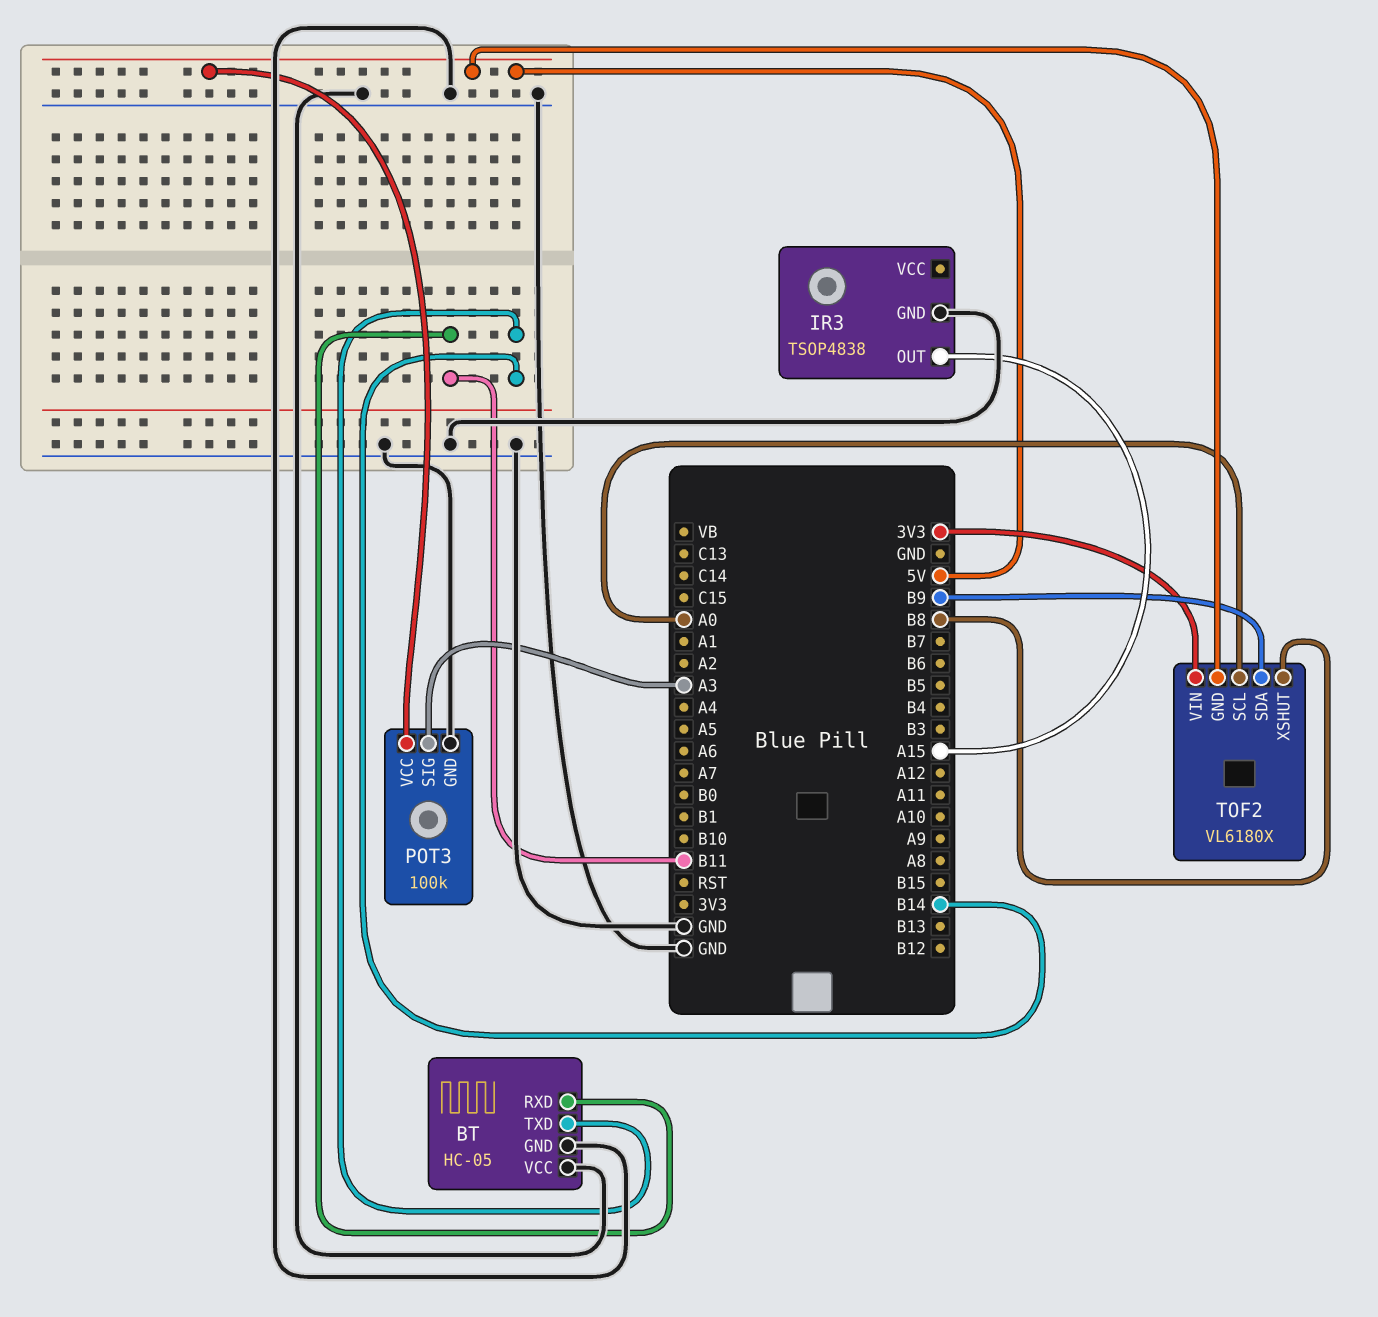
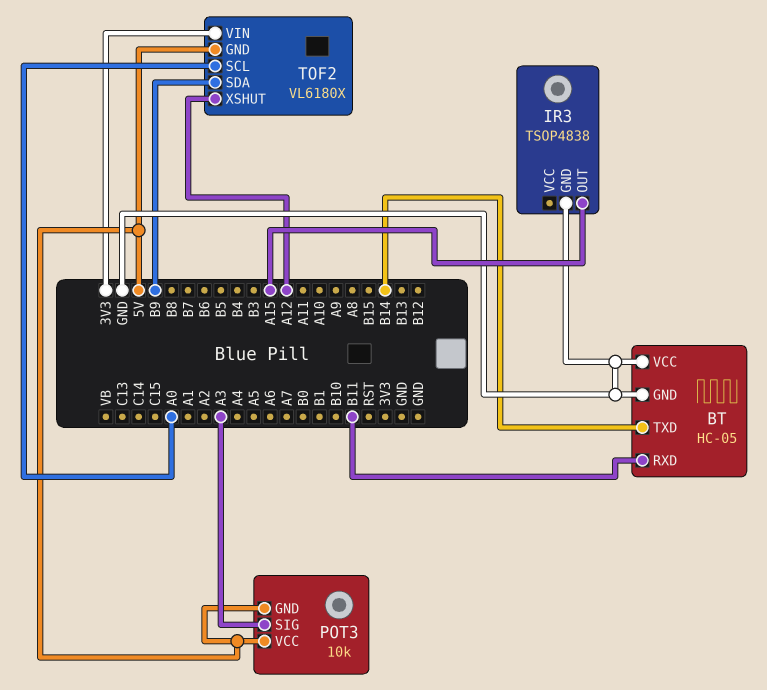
POT3: 100k -> 10k
POT3 pin GND: GND -> 5V
TOF2 pin XSHUT: B8 -> A12

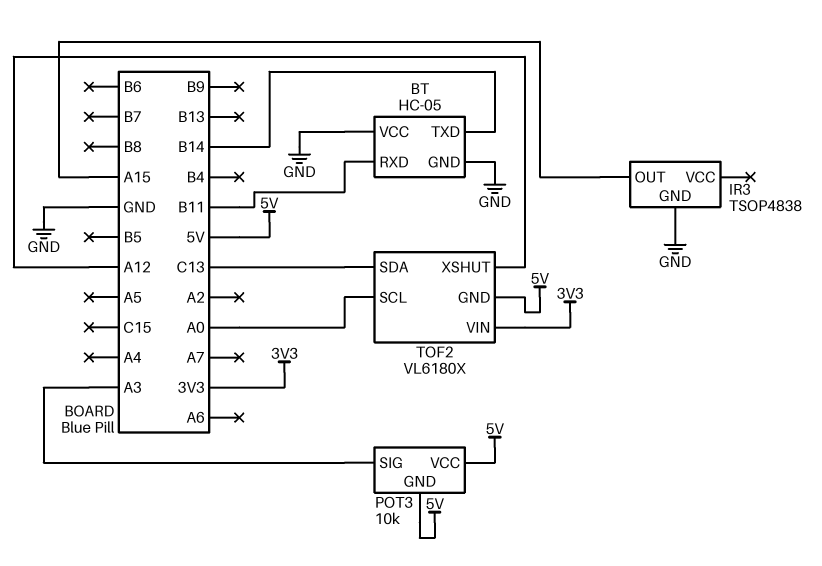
TOF2 pin SDA: B9 -> C13

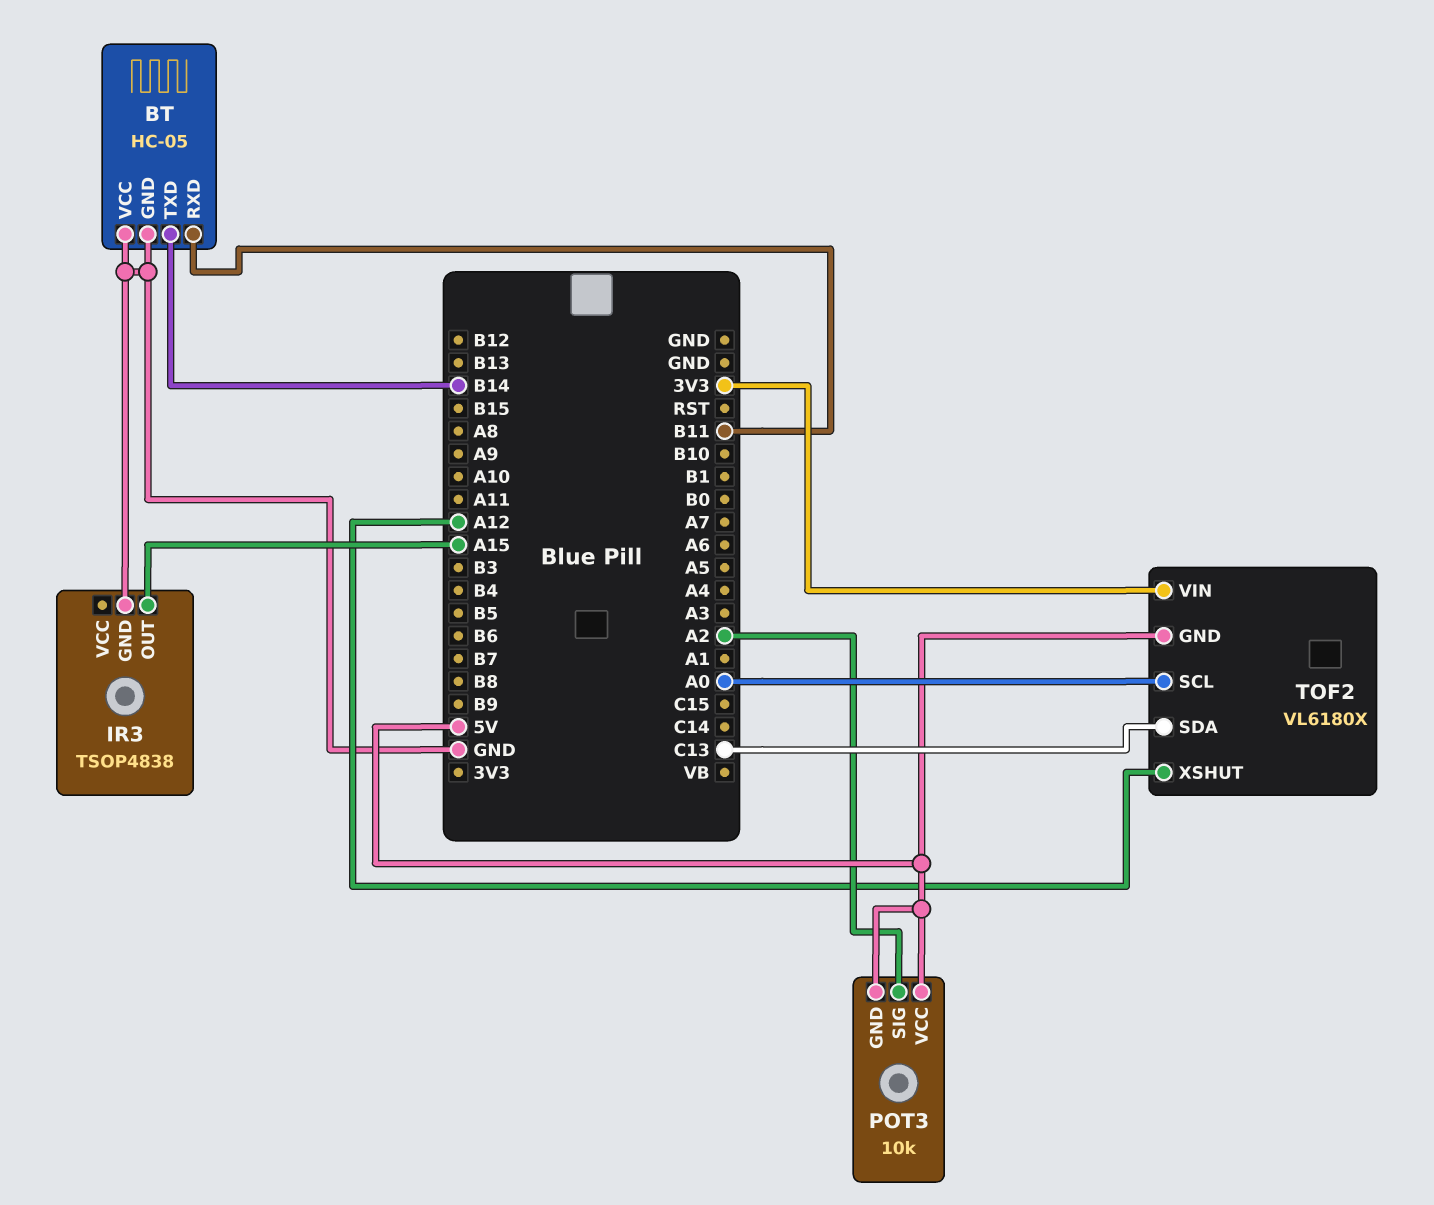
POT3 pin SIG: A3 -> A2

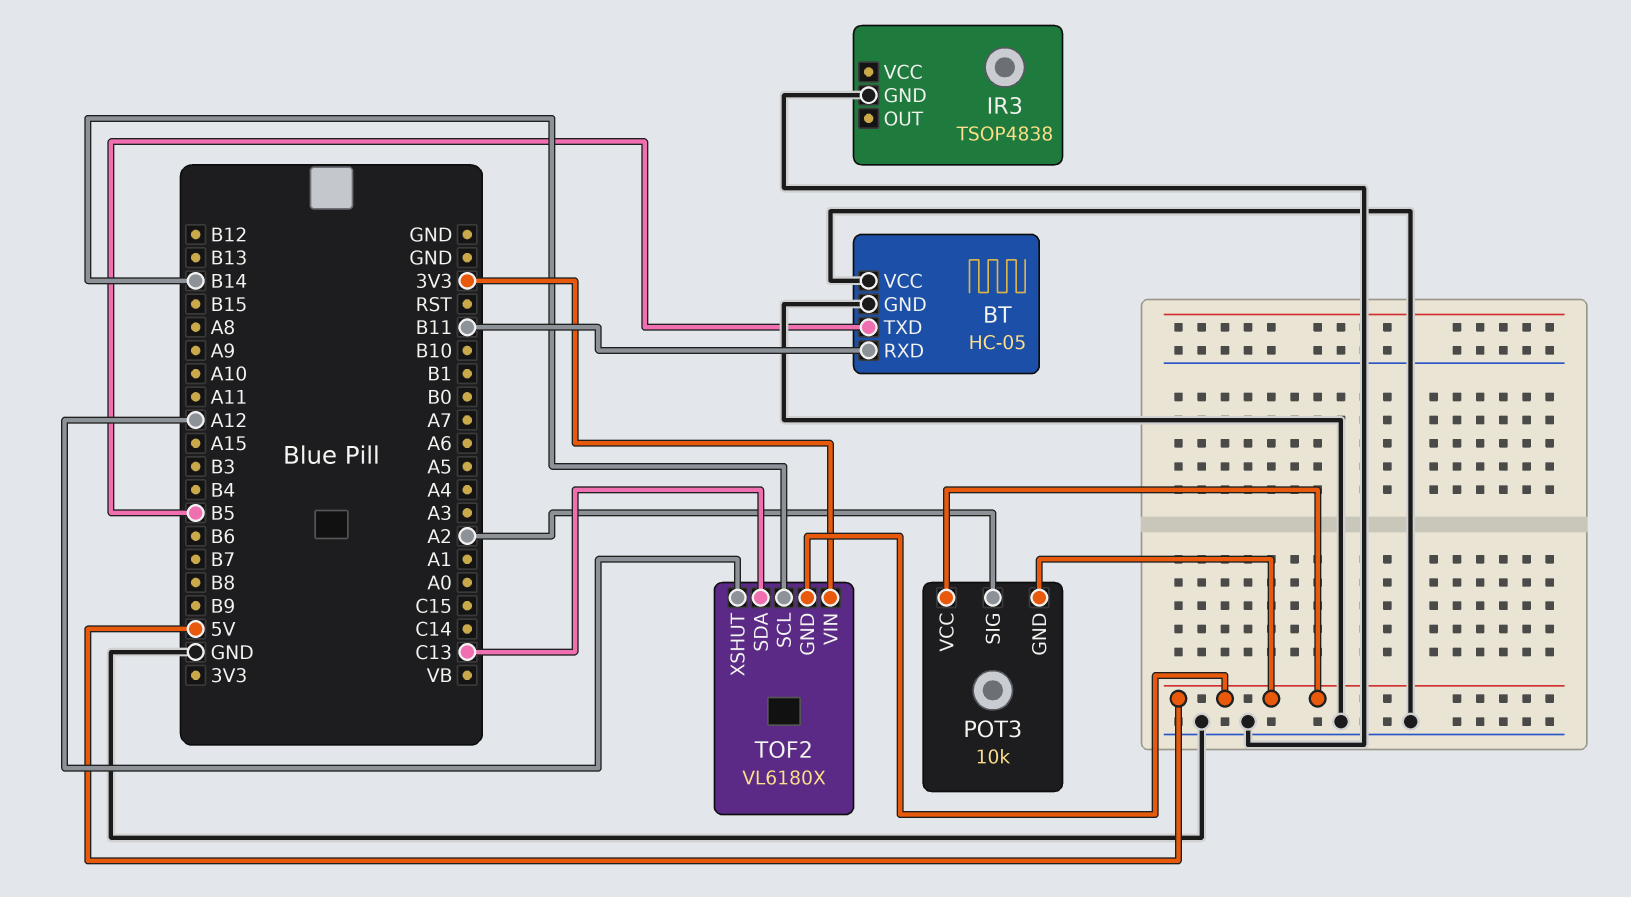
BT pin TXD: B14 -> B5
IR3 pin OUT: A15 -> none
TOF2 pin SCL: A0 -> B14

